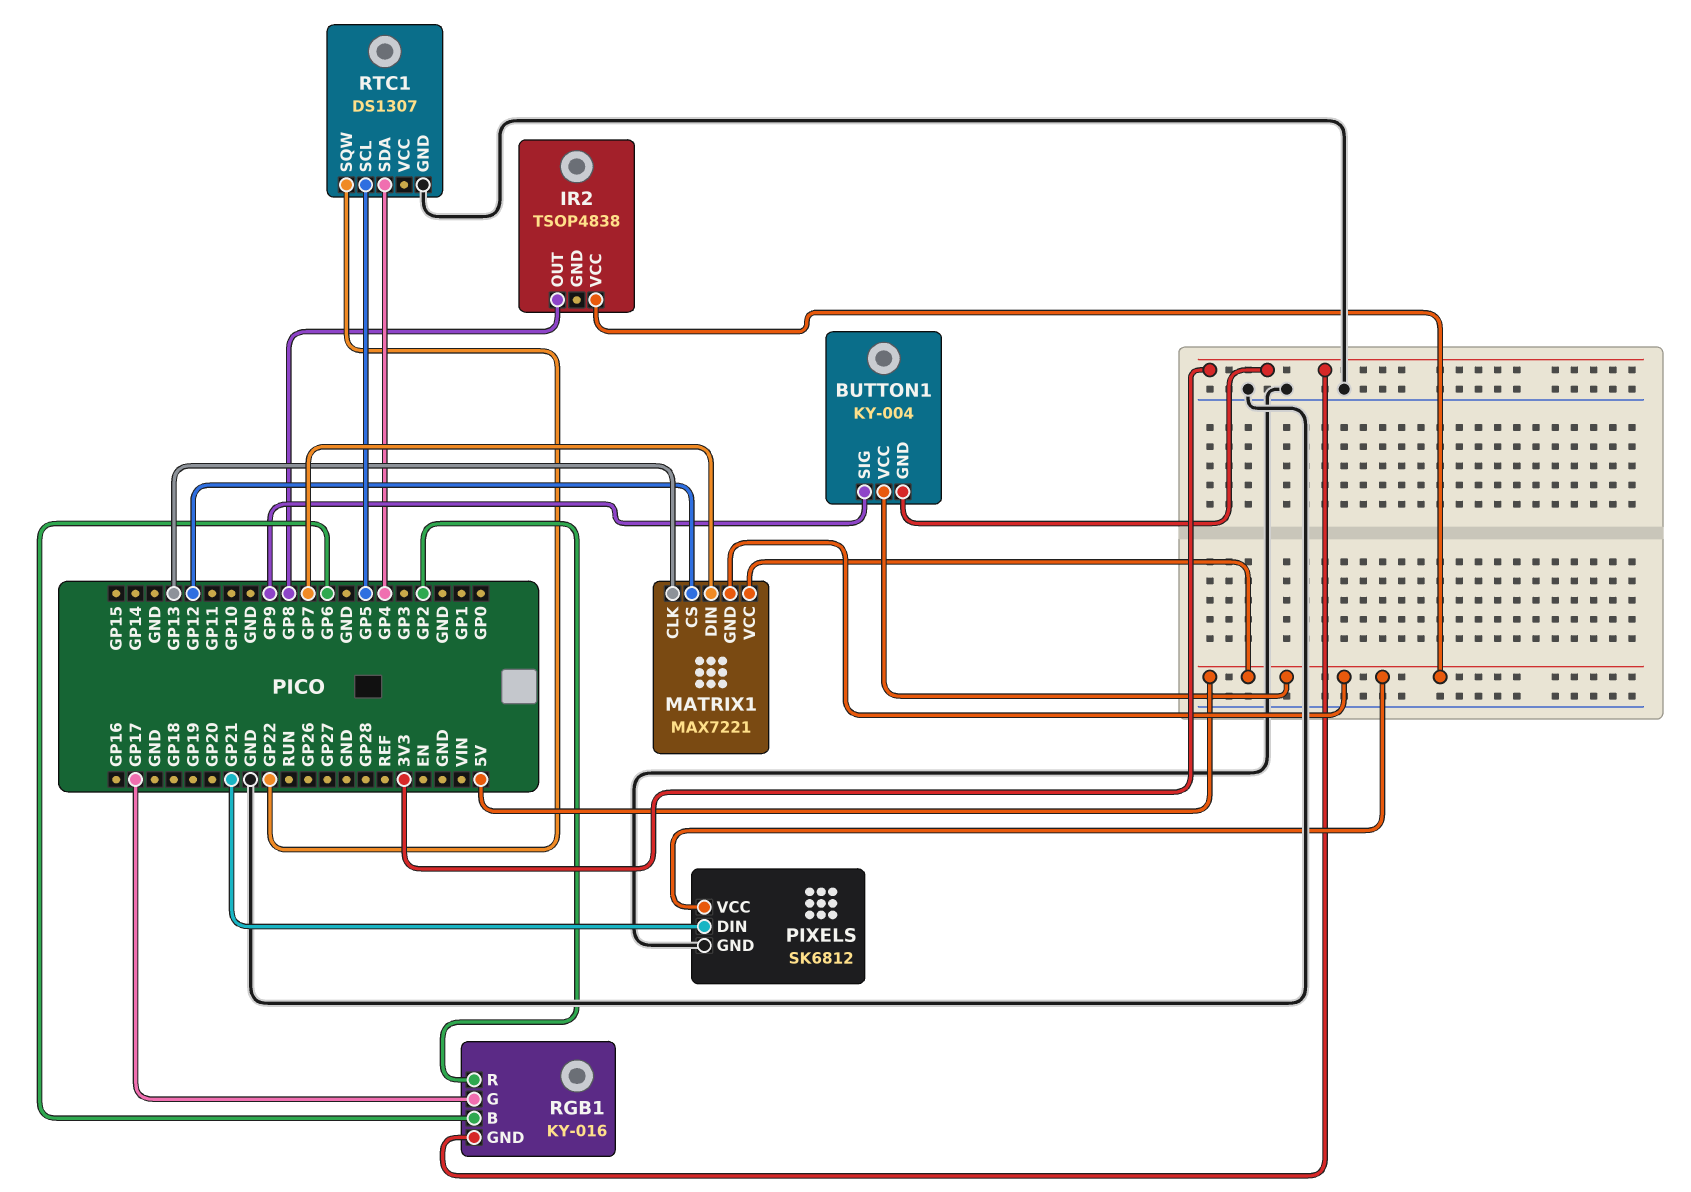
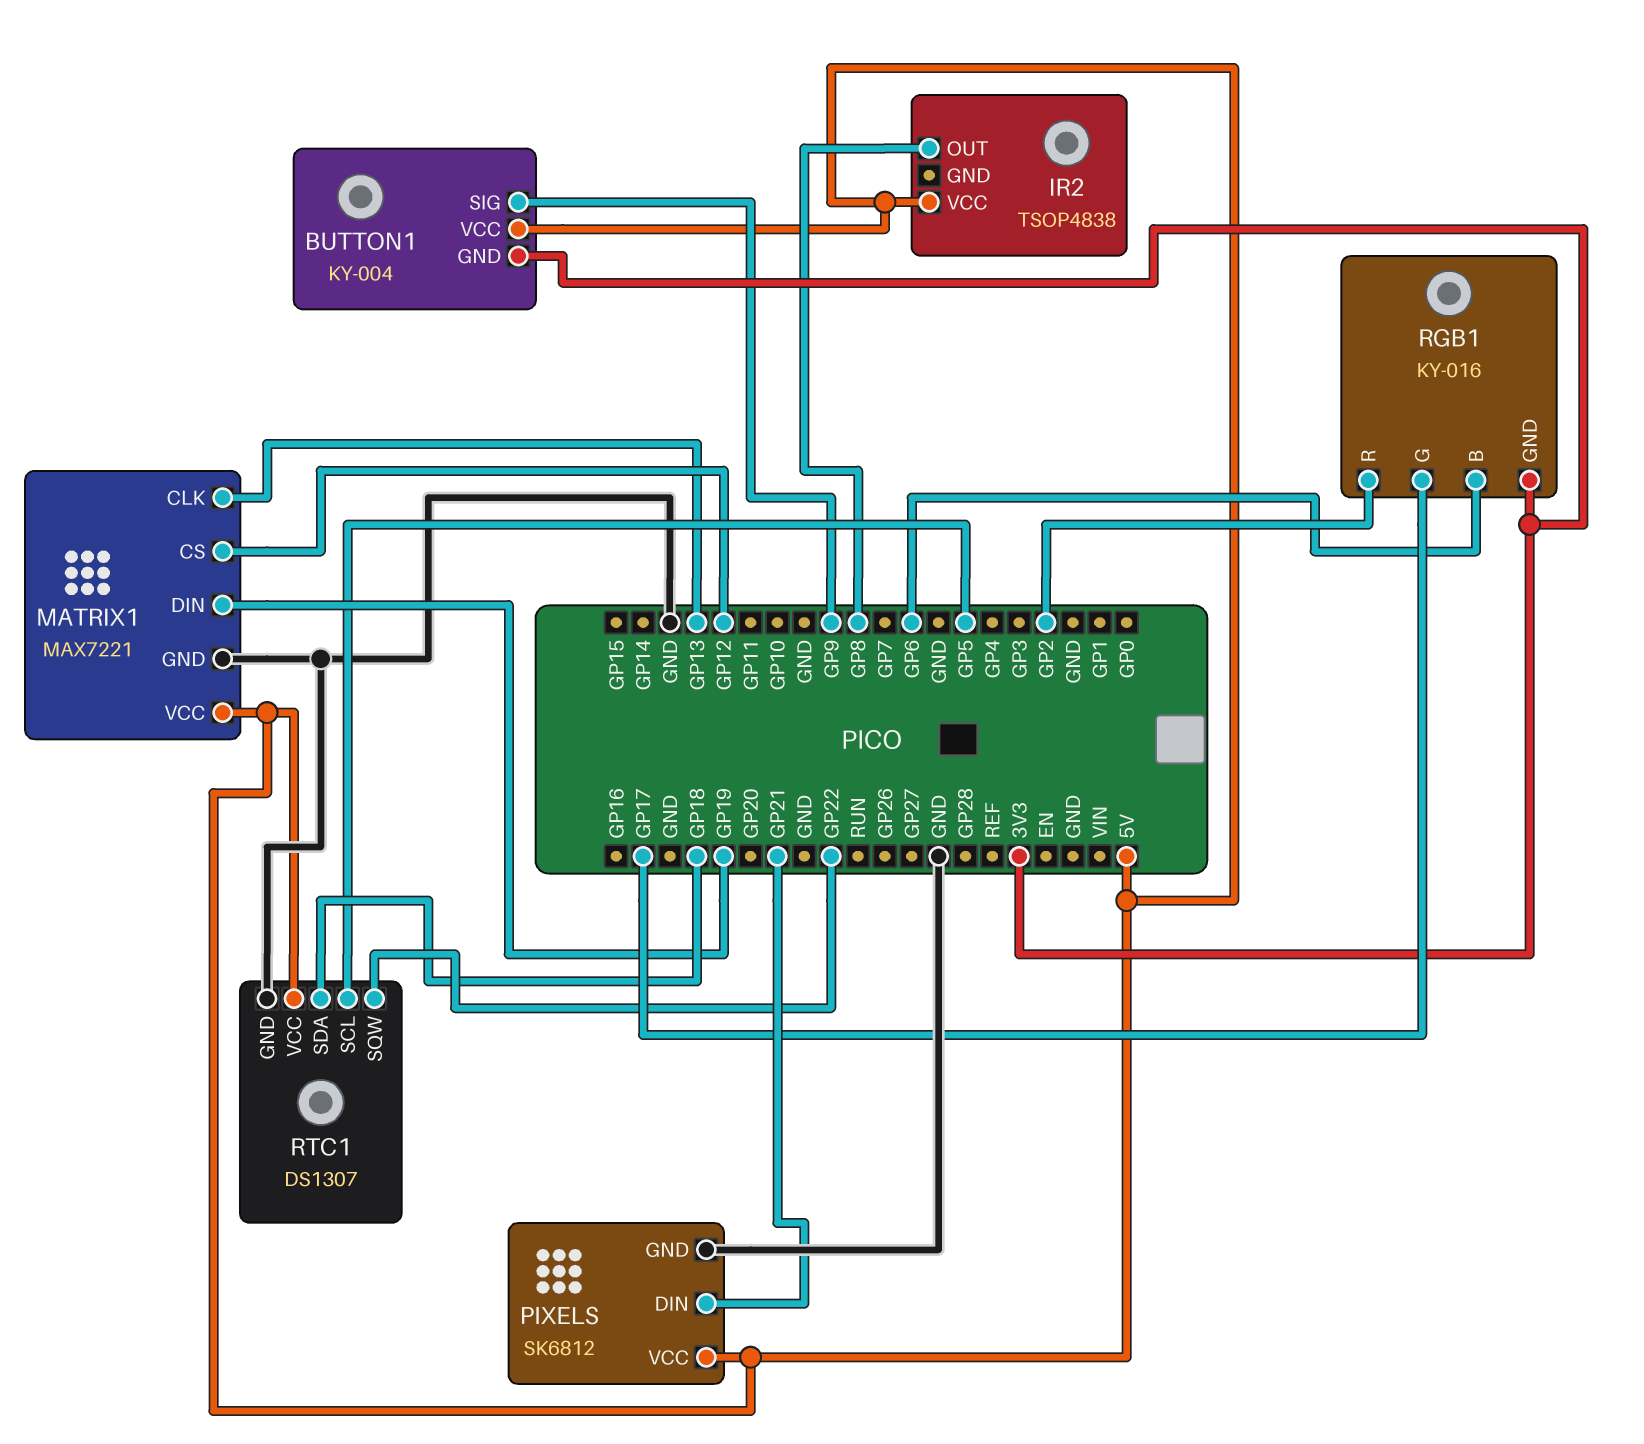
MATRIX1 pin DIN: GP7 -> GP19
MATRIX1 pin GND: 5V -> GND
RTC1 pin SDA: GP4 -> GP18
RTC1 pin VCC: none -> 5V

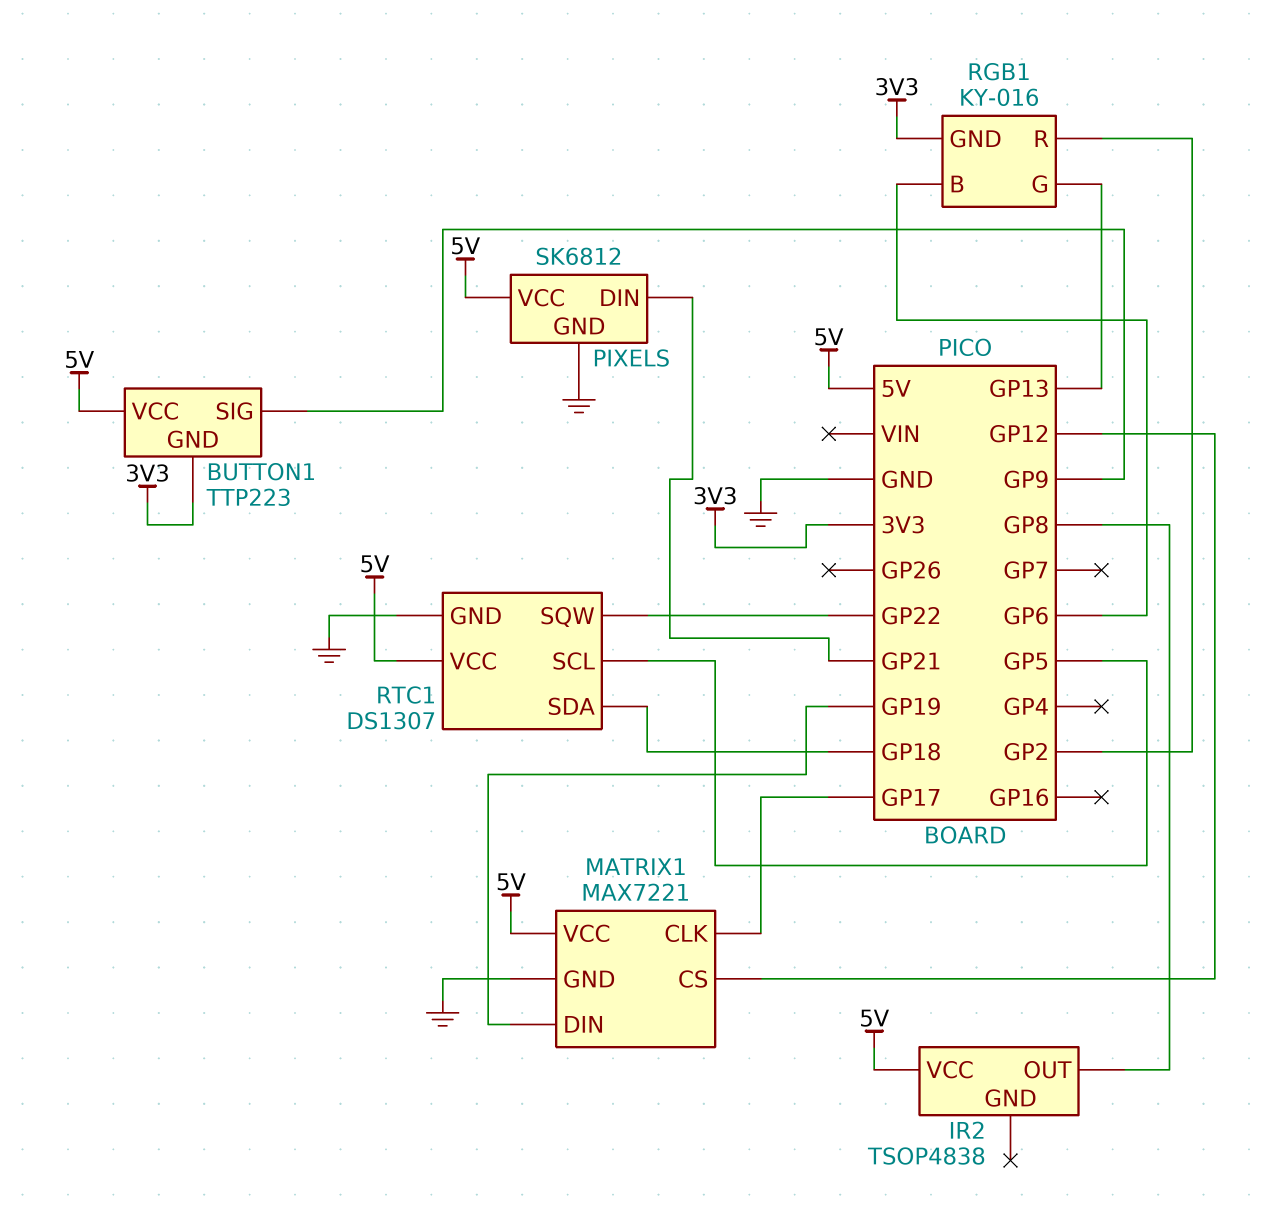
BUTTON1: KY-004 -> TTP223
MATRIX1 pin CLK: GP13 -> GP17
RGB1 pin G: GP17 -> GP13

